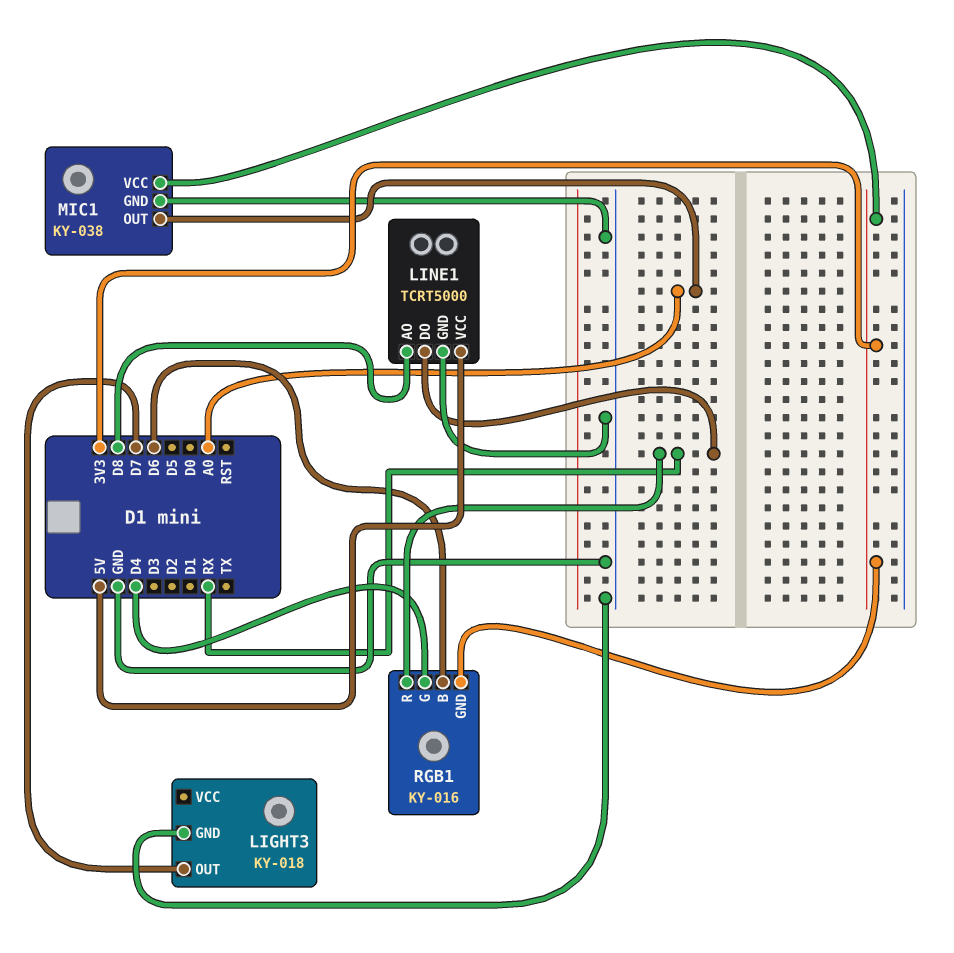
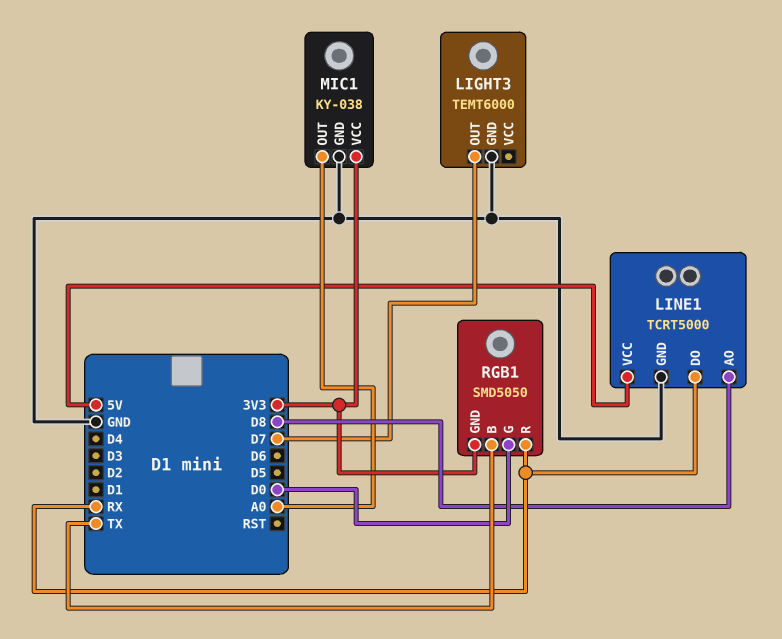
LIGHT3: KY-018 -> TEMT6000
RGB1: KY-016 -> SMD5050
RGB1 pin B: D6 -> TX
RGB1 pin G: D4 -> D0

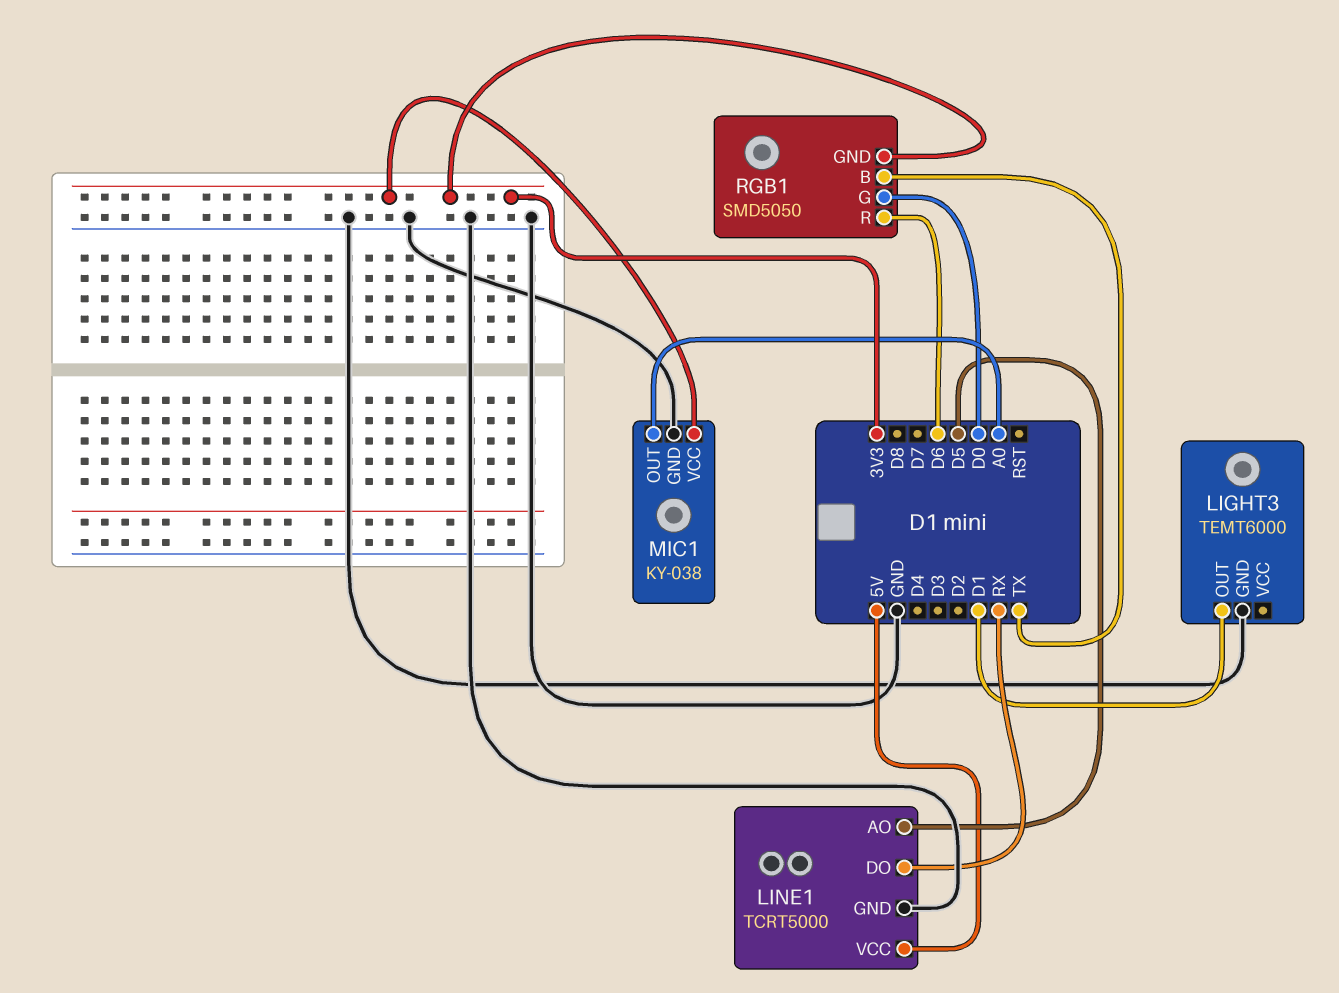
LIGHT3 pin OUT: D7 -> D1
LINE1 pin AO: D8 -> D5
RGB1 pin R: RX -> D6

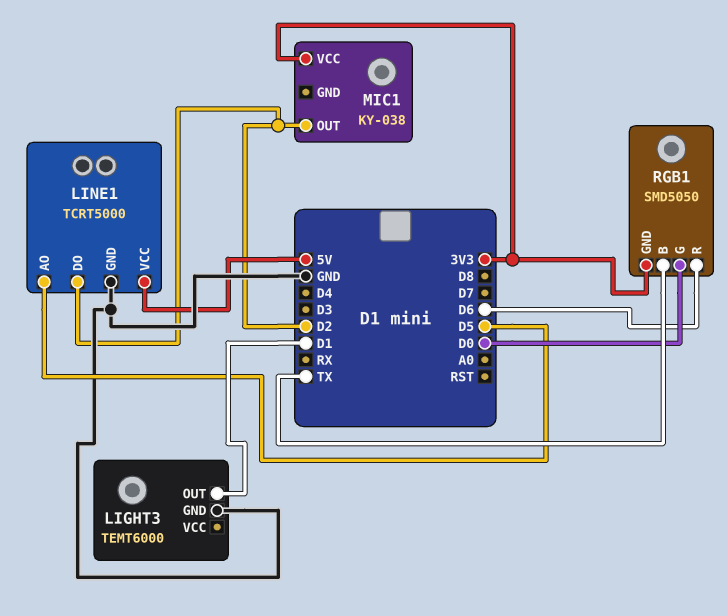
LINE1 pin DO: RX -> D2
MIC1 pin GND: GND -> none
MIC1 pin OUT: A0 -> D2

